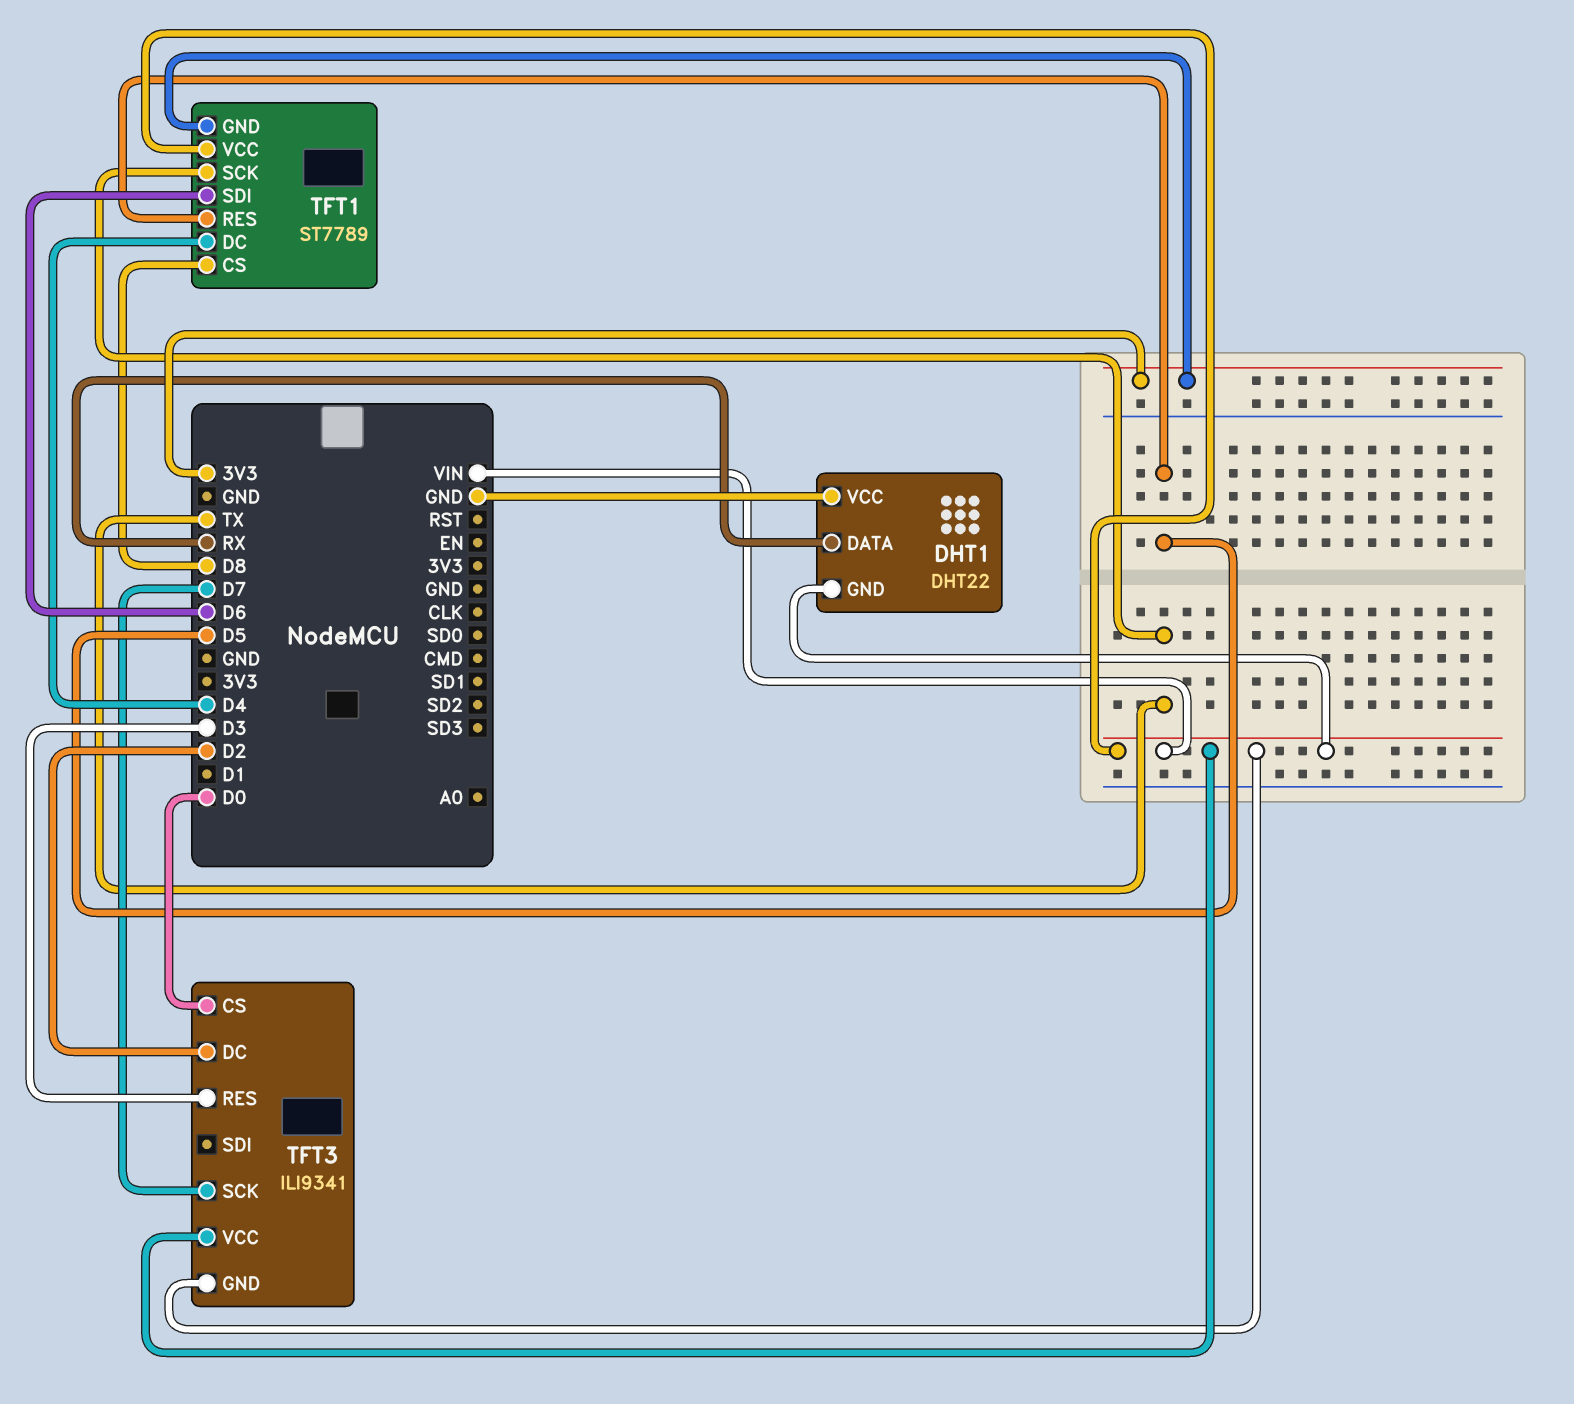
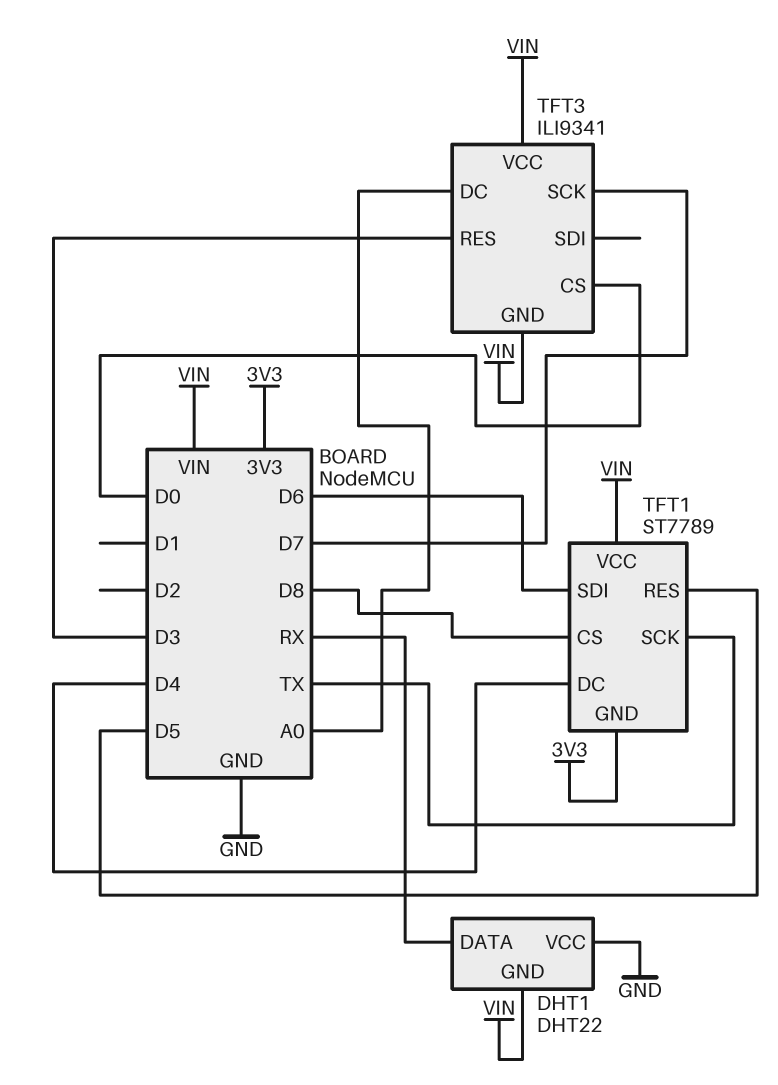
TFT3 pin DC: D2 -> A0

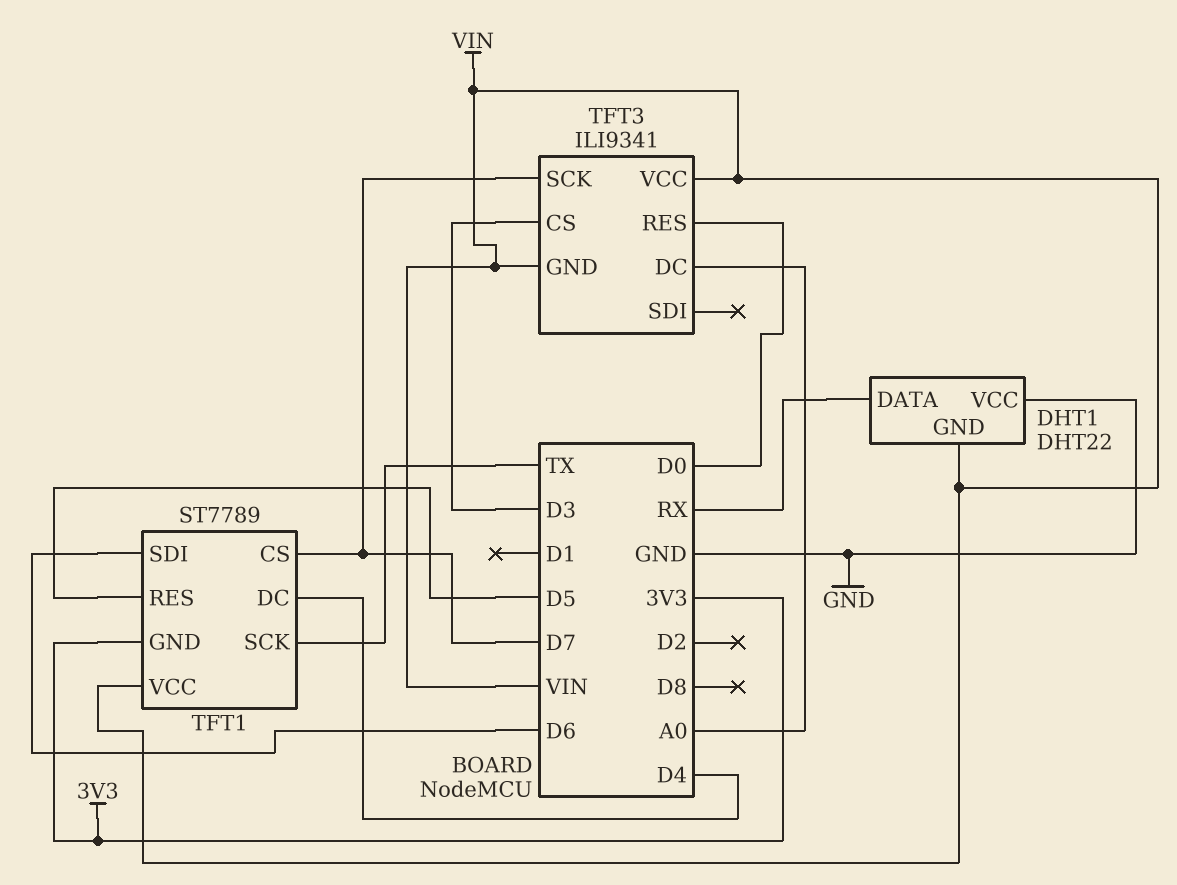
TFT1 pin CS: D8 -> D7
TFT3 pin CS: D0 -> D3
TFT3 pin RES: D3 -> D0

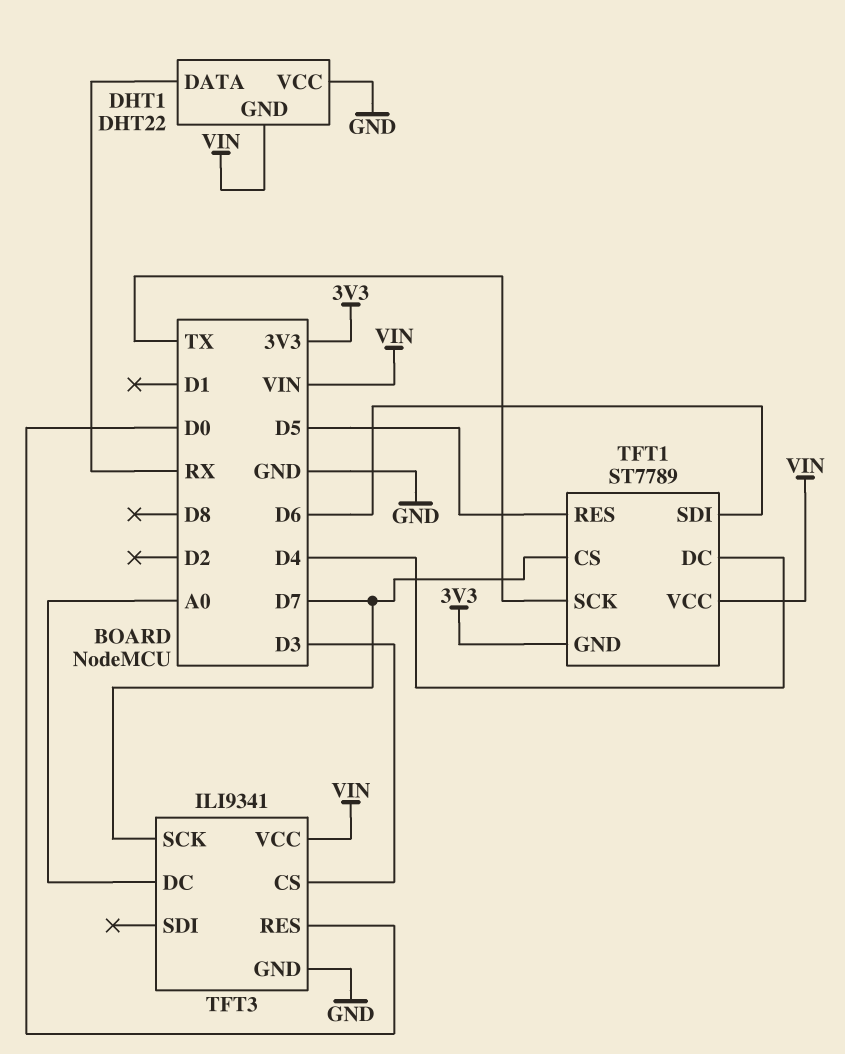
TFT3 pin GND: VIN -> GND

